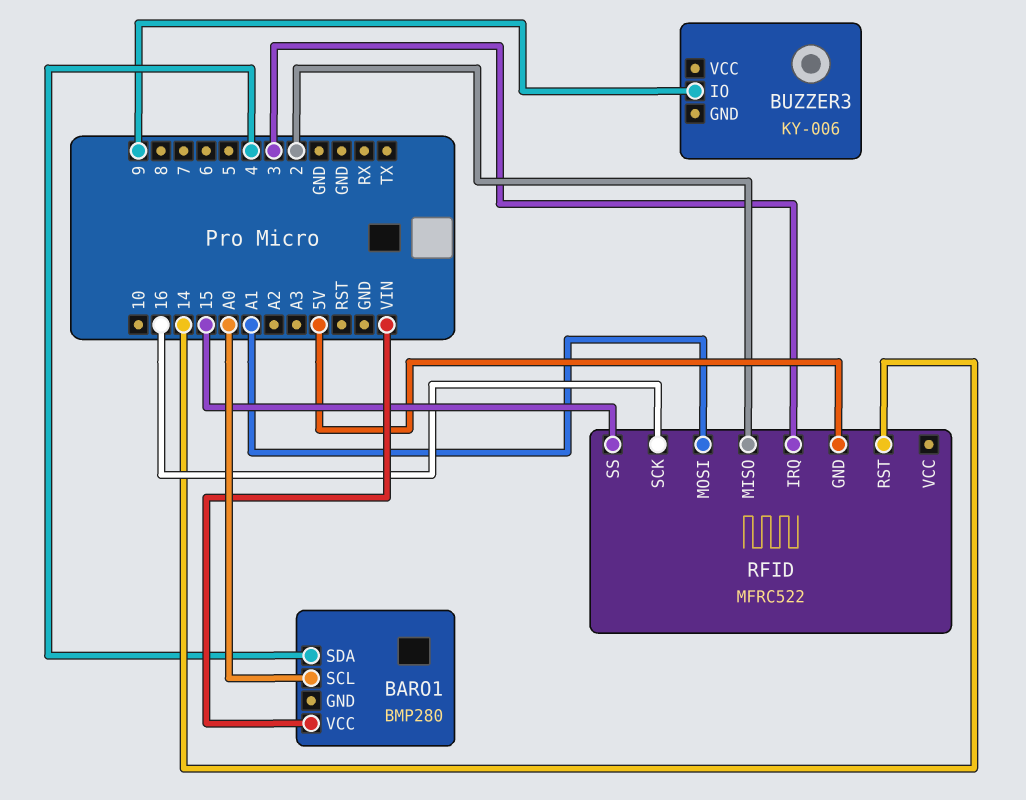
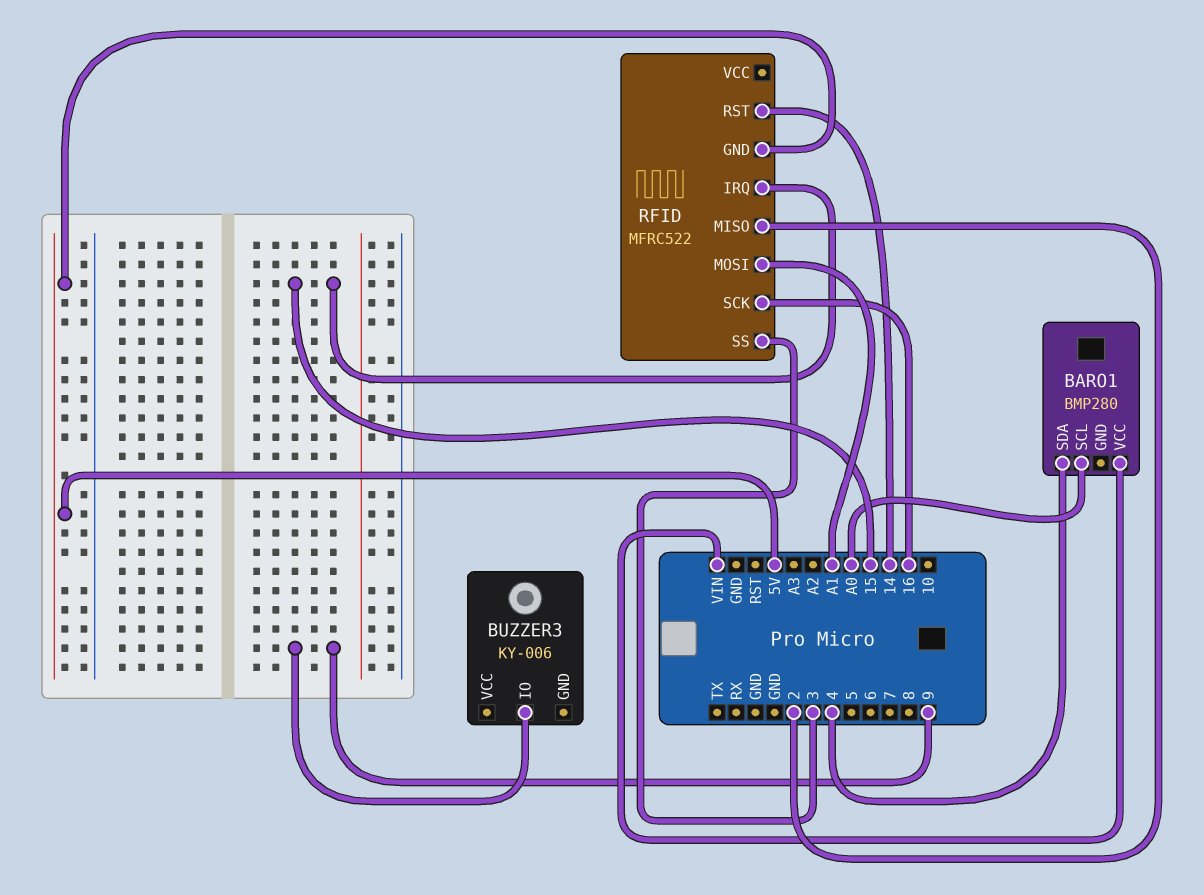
RFID pin IRQ: 3 -> 15
RFID pin SS: 15 -> 3

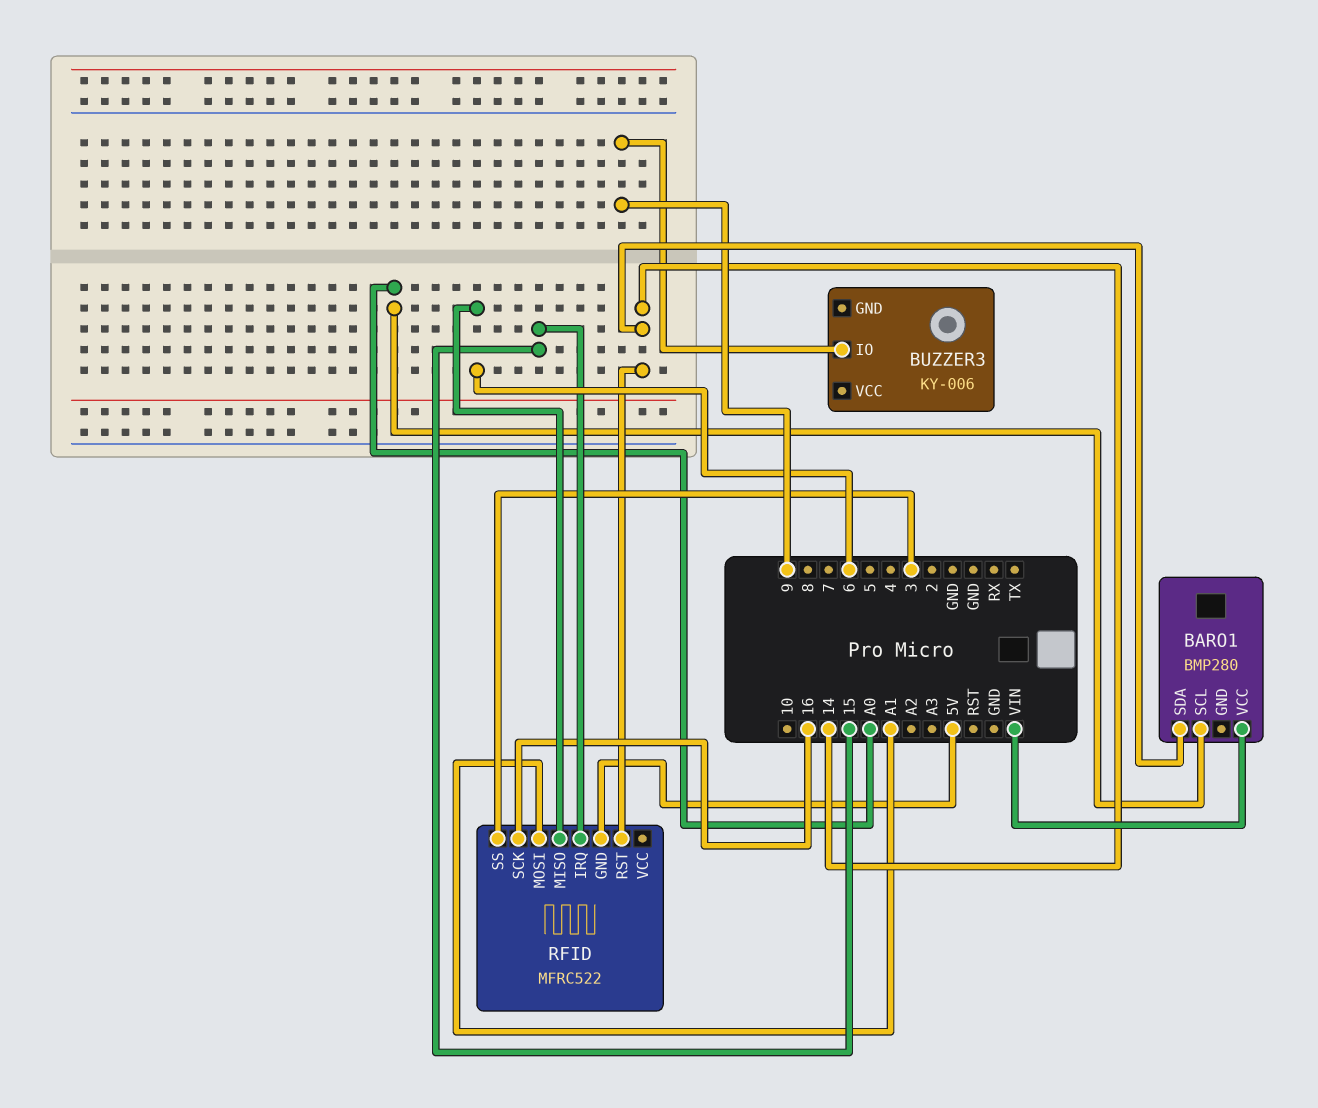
BARO1 pin SDA: 4 -> 14
RFID pin MISO: 2 -> 6

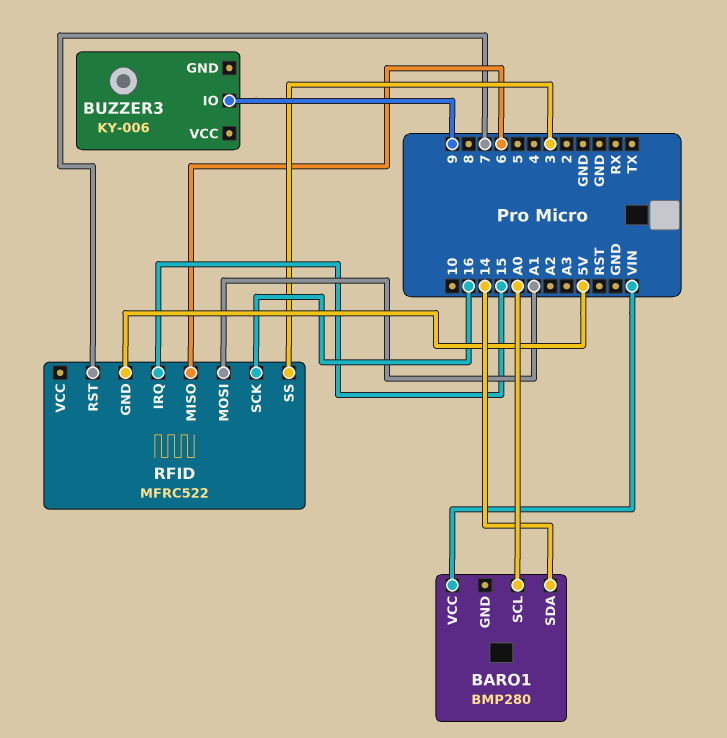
RFID pin RST: 14 -> 7

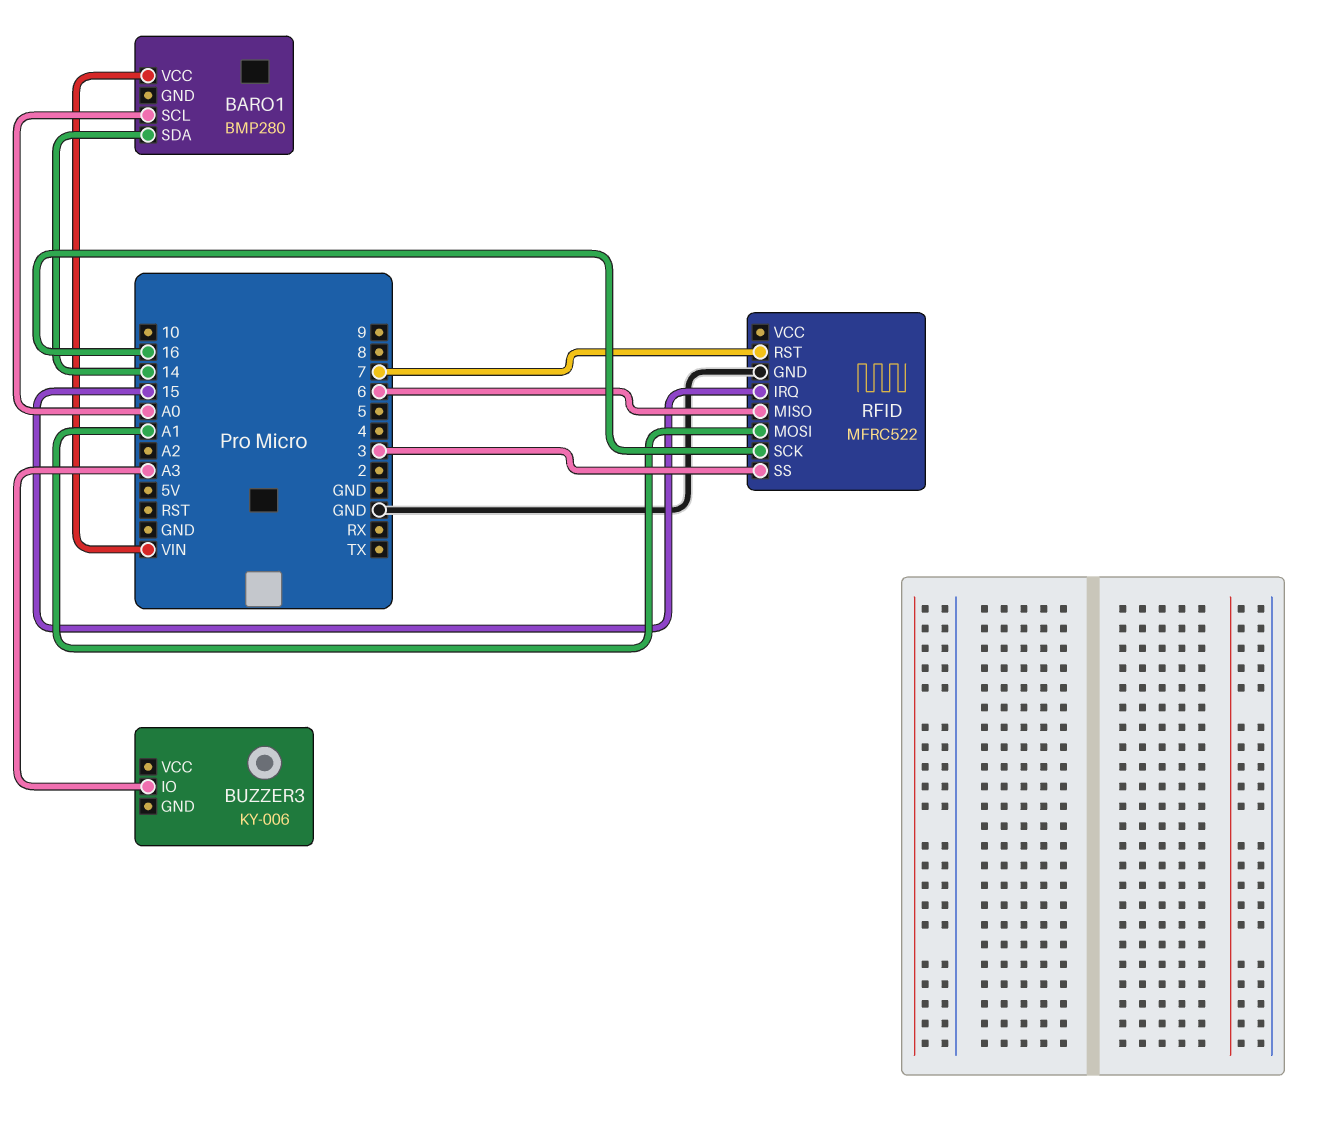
BUZZER3 pin IO: 9 -> A3
RFID pin GND: 5V -> GND

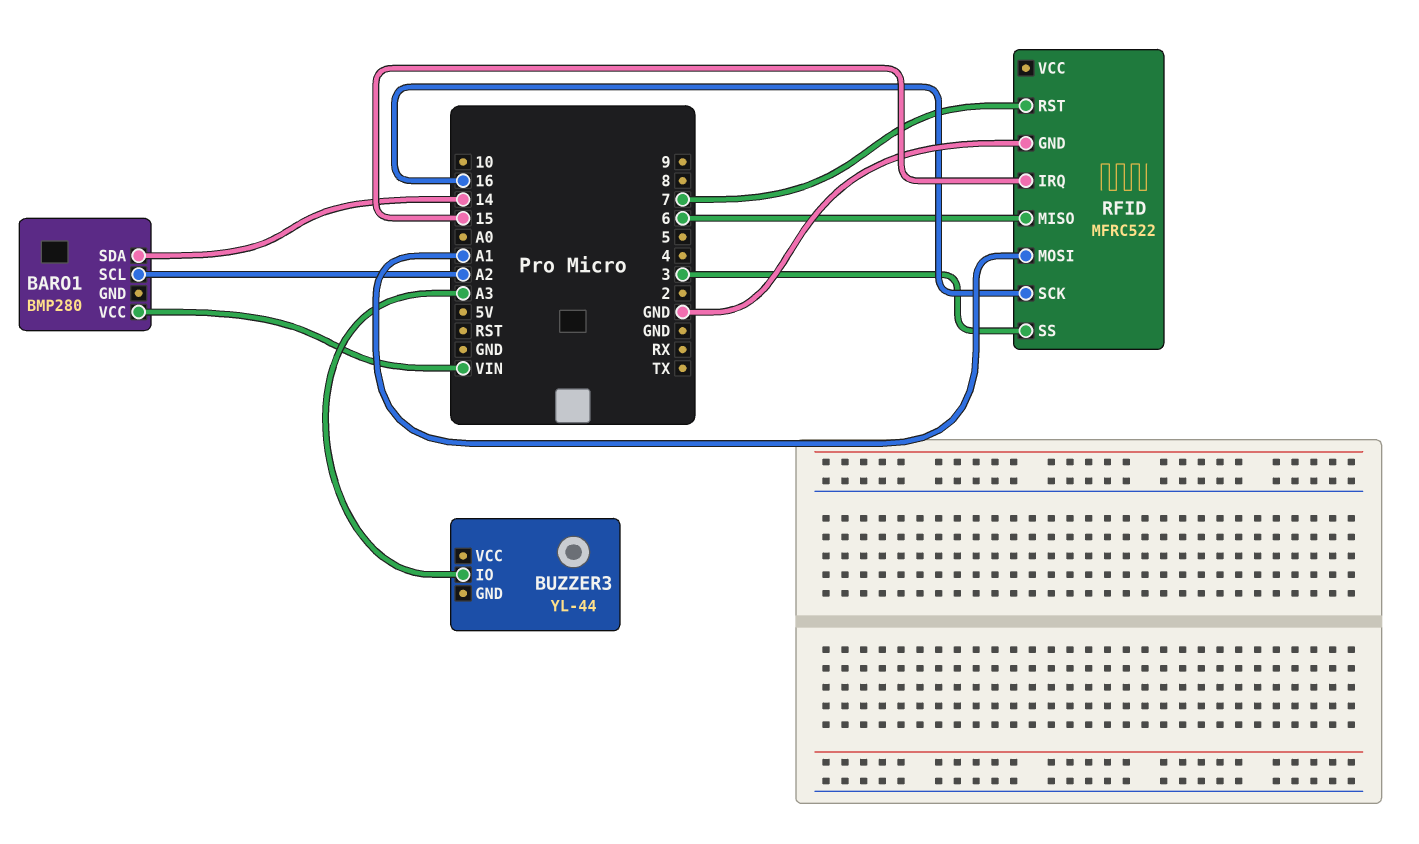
BARO1 pin SCL: A0 -> A2
BUZZER3: KY-006 -> YL-44

